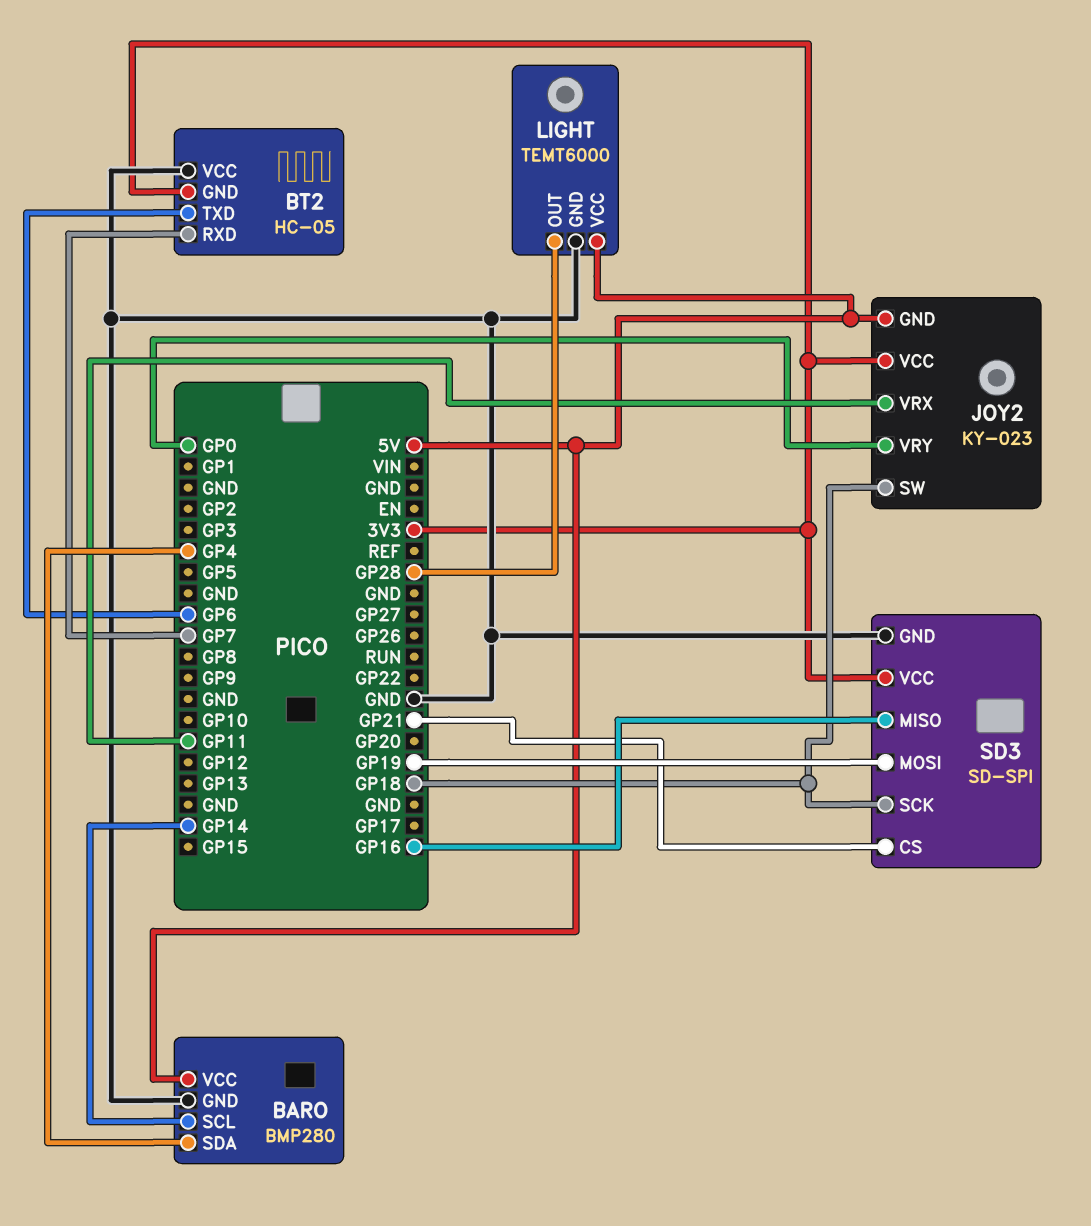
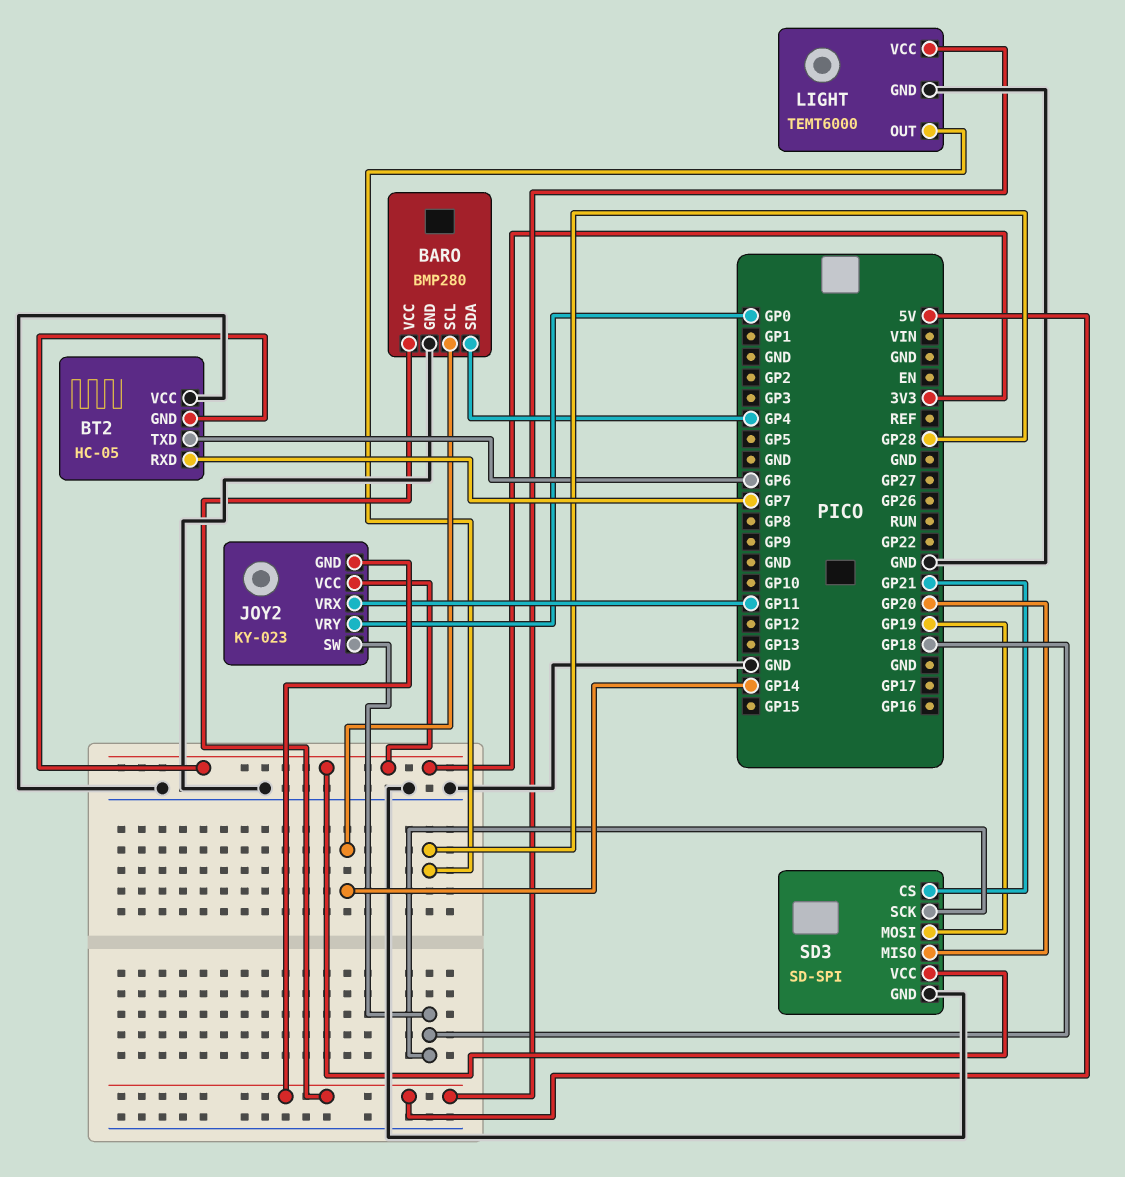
SD3 pin MISO: GP16 -> GP20

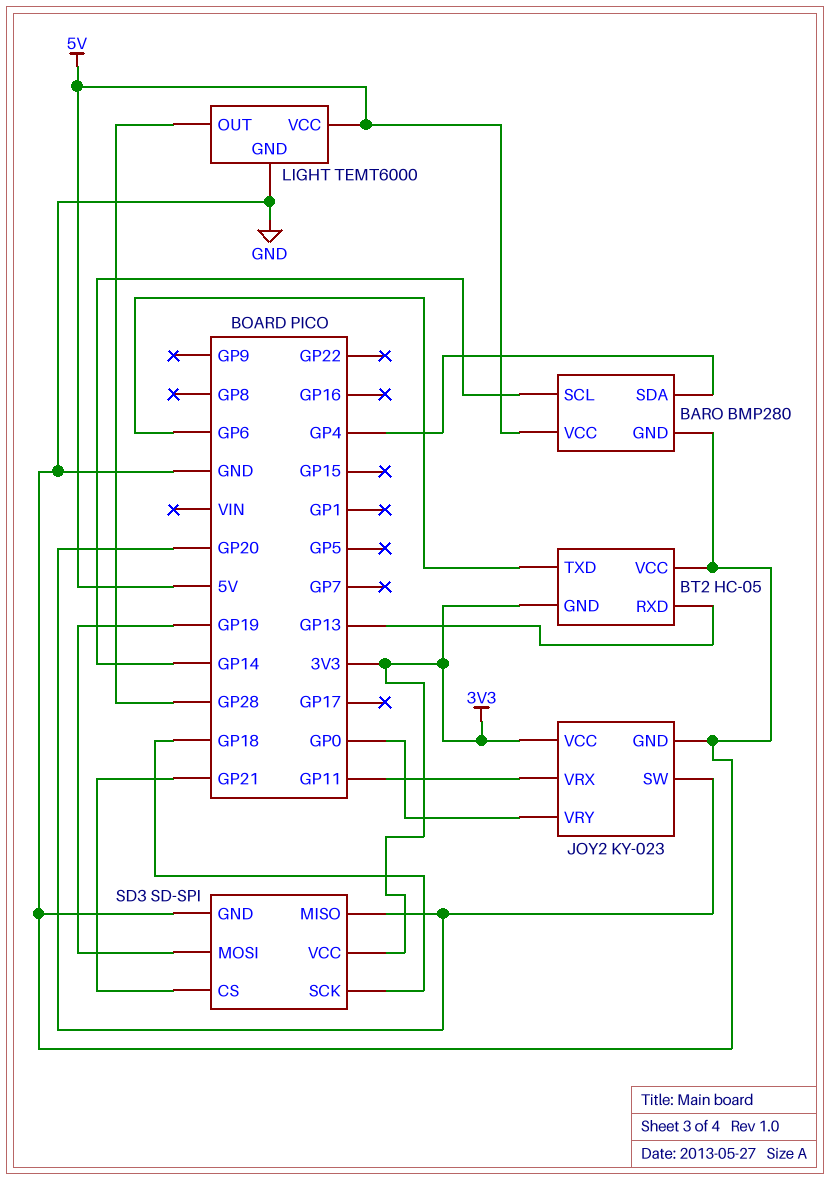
BT2 pin RXD: GP7 -> GP13
JOY2 pin GND: 5V -> GND
JOY2 pin SW: GP18 -> GP20

